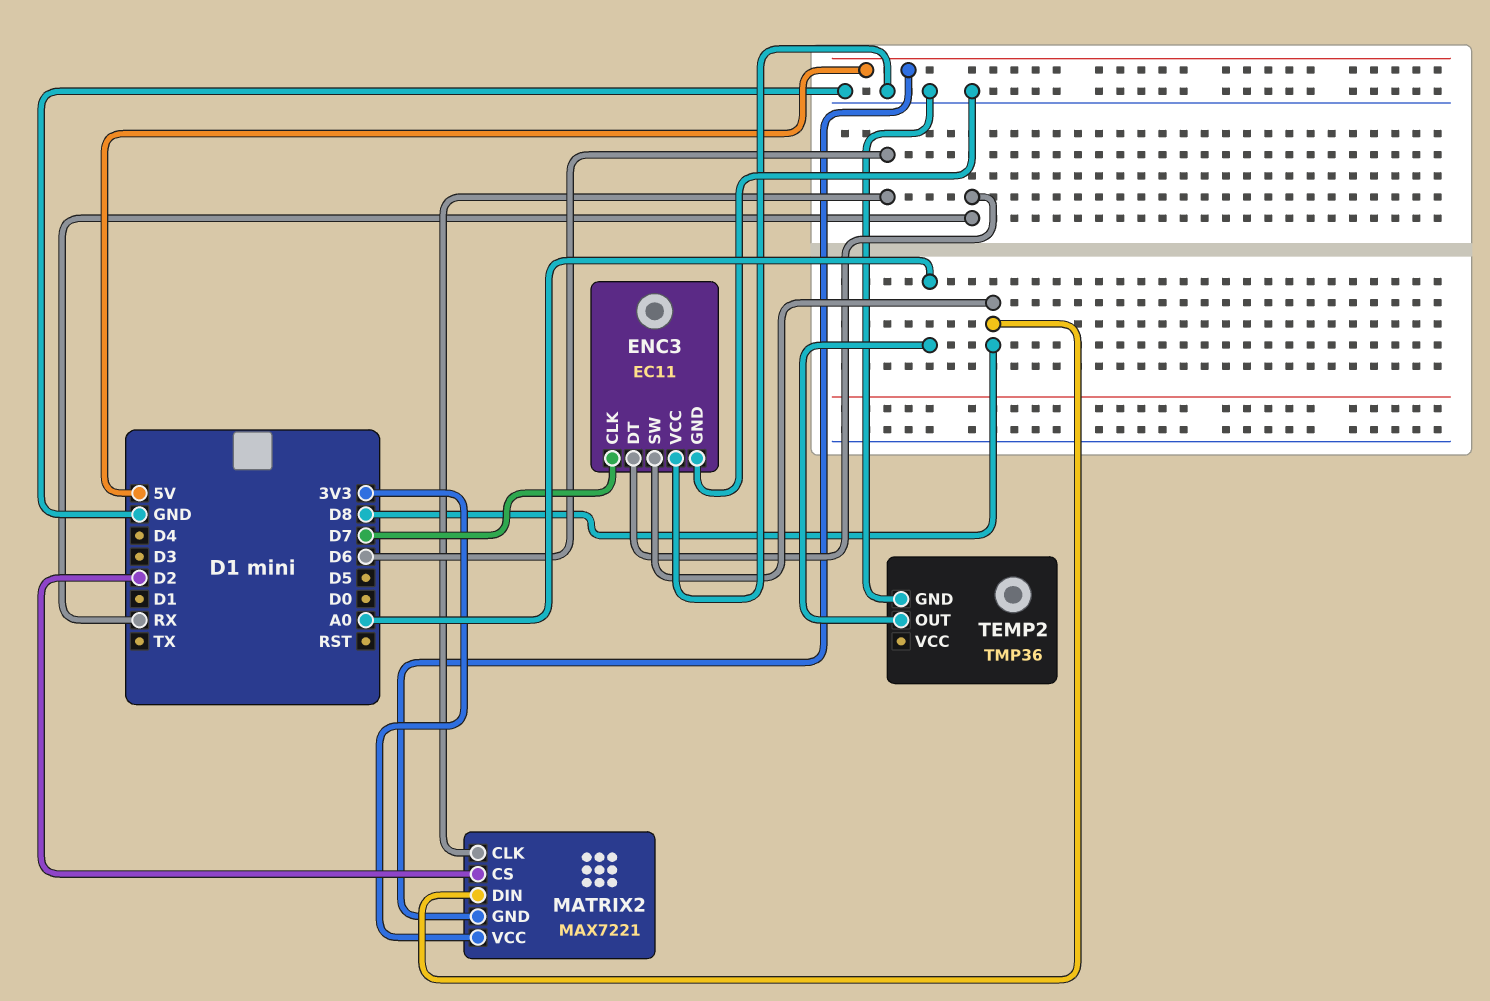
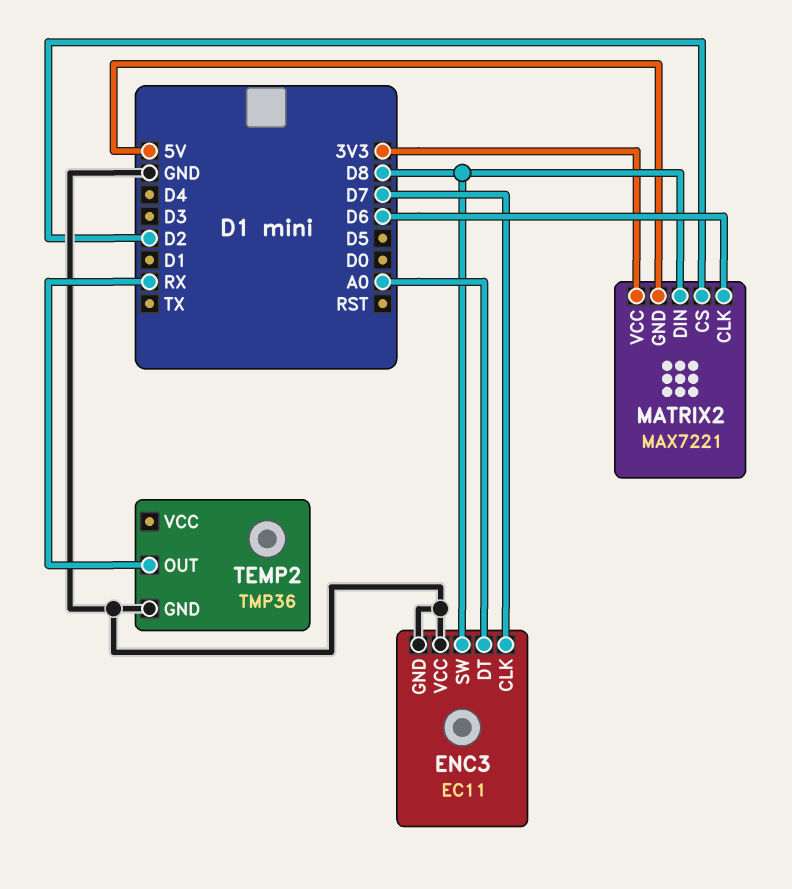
ENC3 pin DT: RX -> A0
TEMP2 pin OUT: A0 -> RX

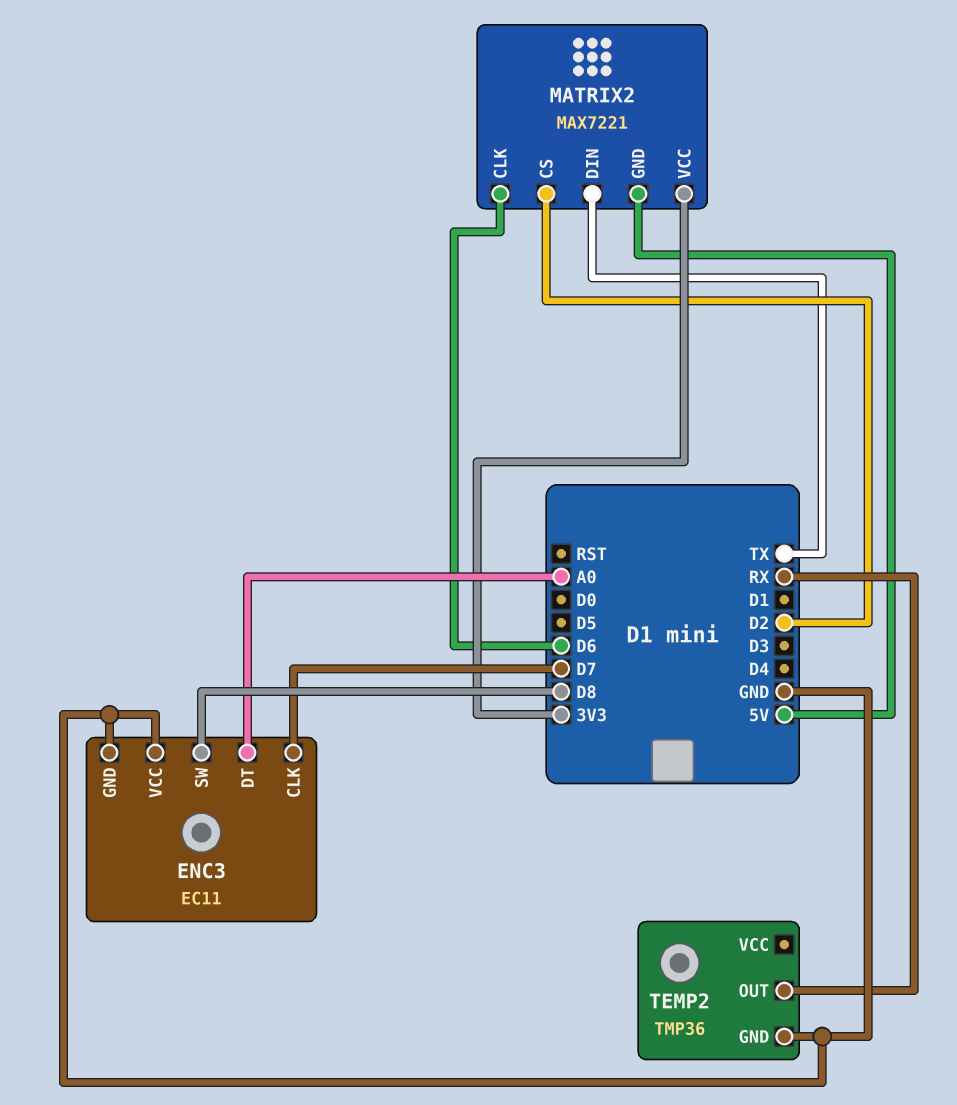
MATRIX2 pin DIN: D8 -> TX

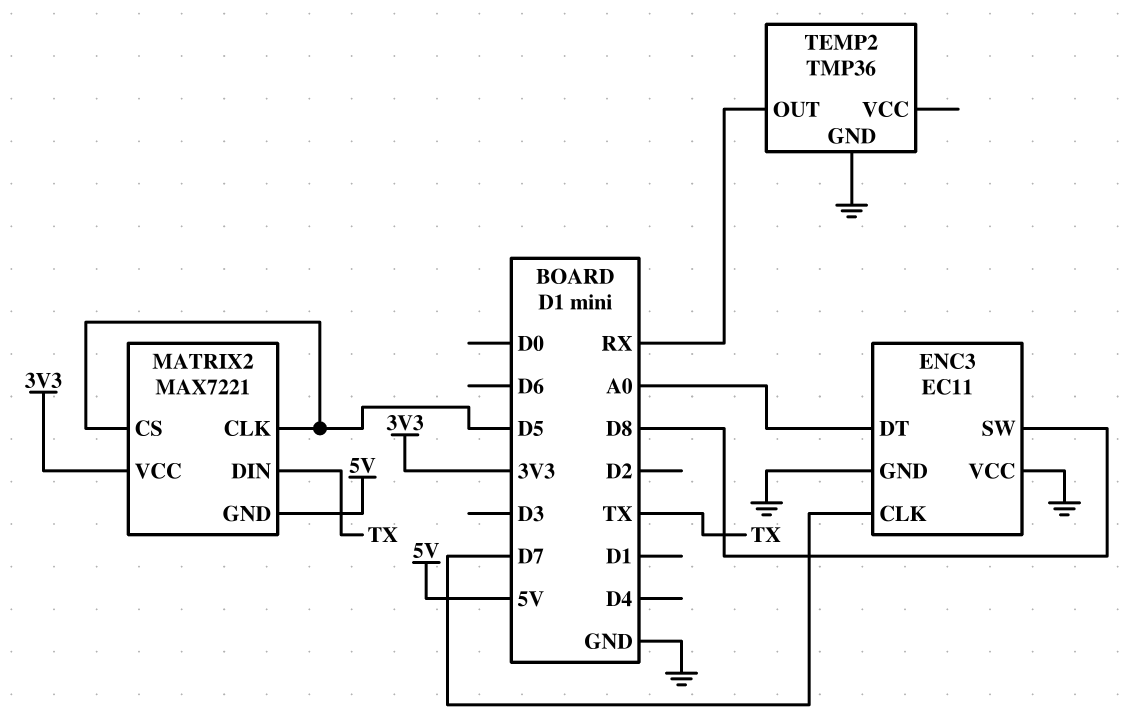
MATRIX2 pin CLK: D6 -> D5
MATRIX2 pin CS: D2 -> D5

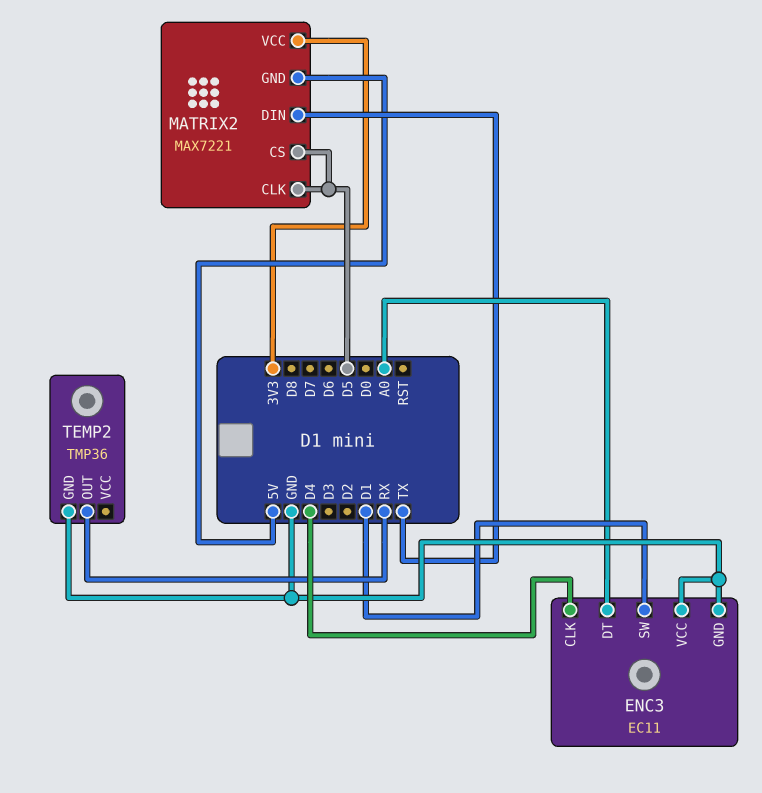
ENC3 pin CLK: D7 -> D4
ENC3 pin SW: D8 -> D1

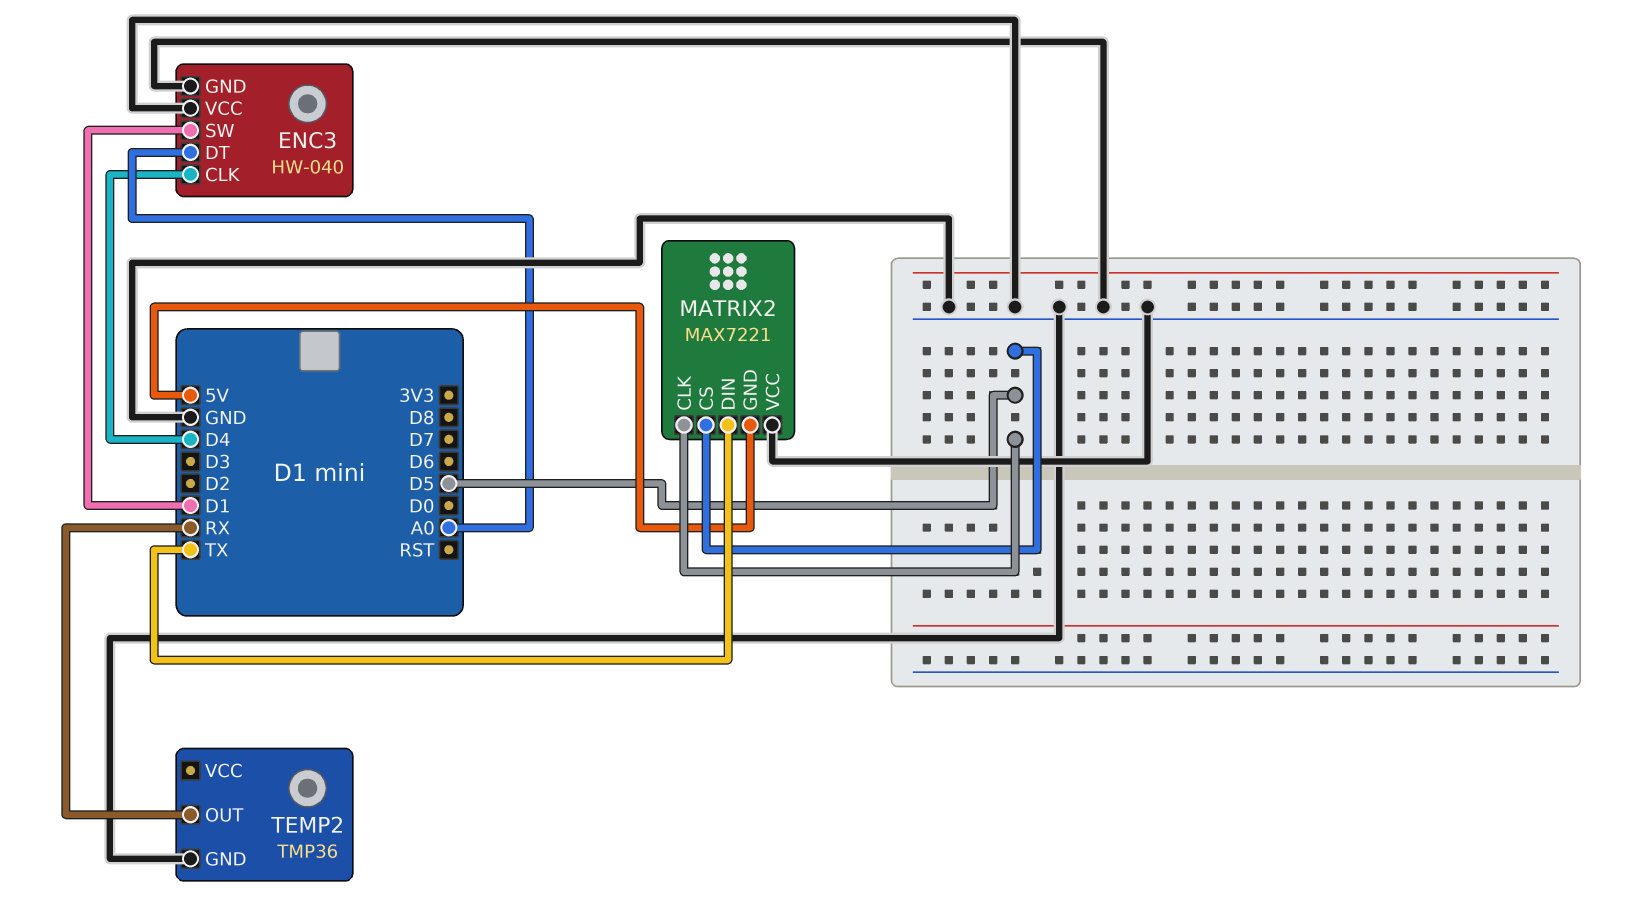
ENC3: EC11 -> HW-040
MATRIX2 pin VCC: 3V3 -> GND

